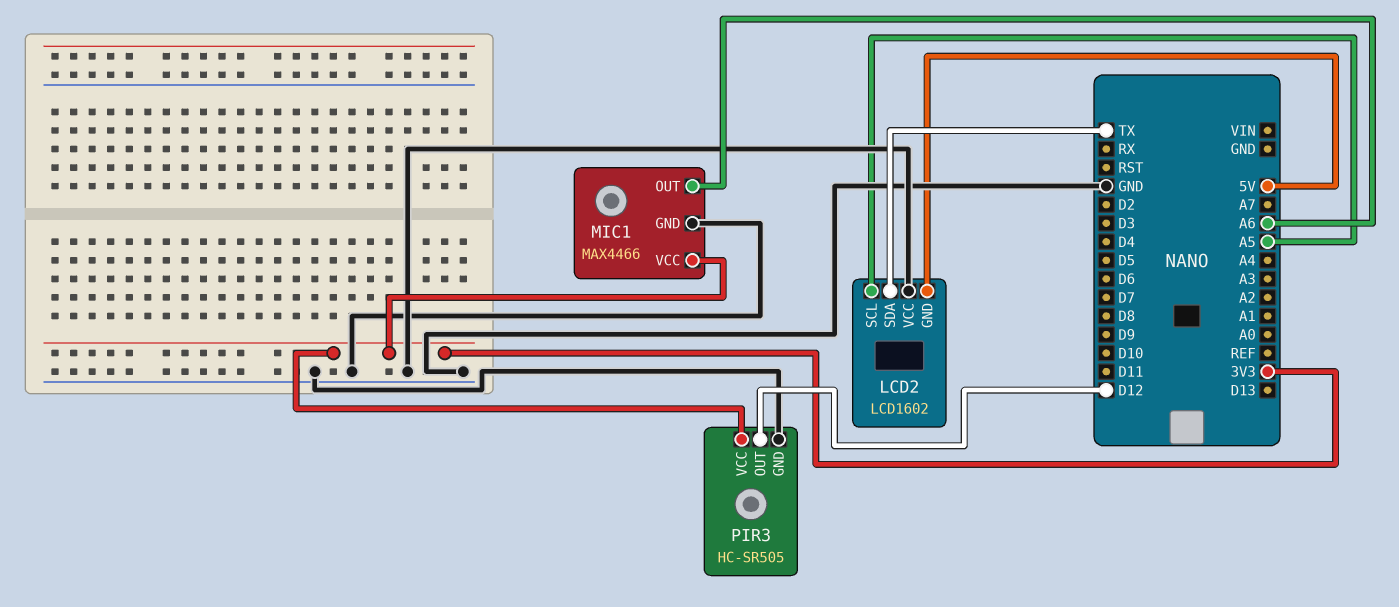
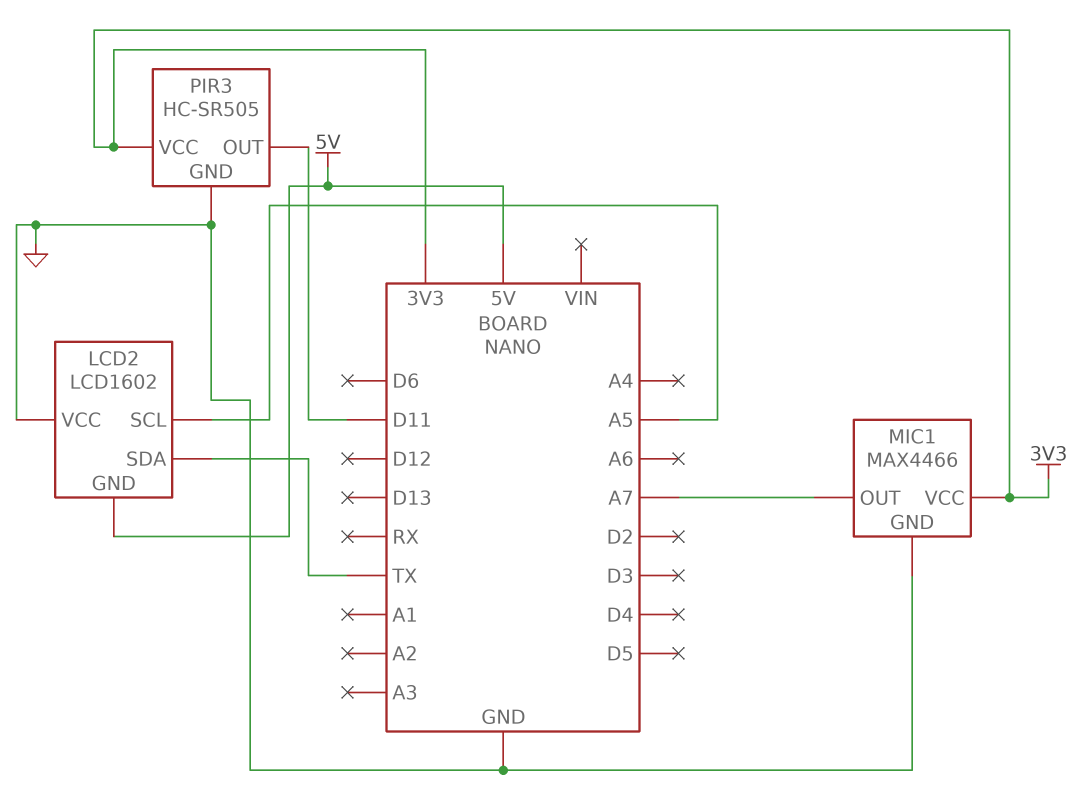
MIC1 pin OUT: A6 -> A7
PIR3 pin OUT: D12 -> D11

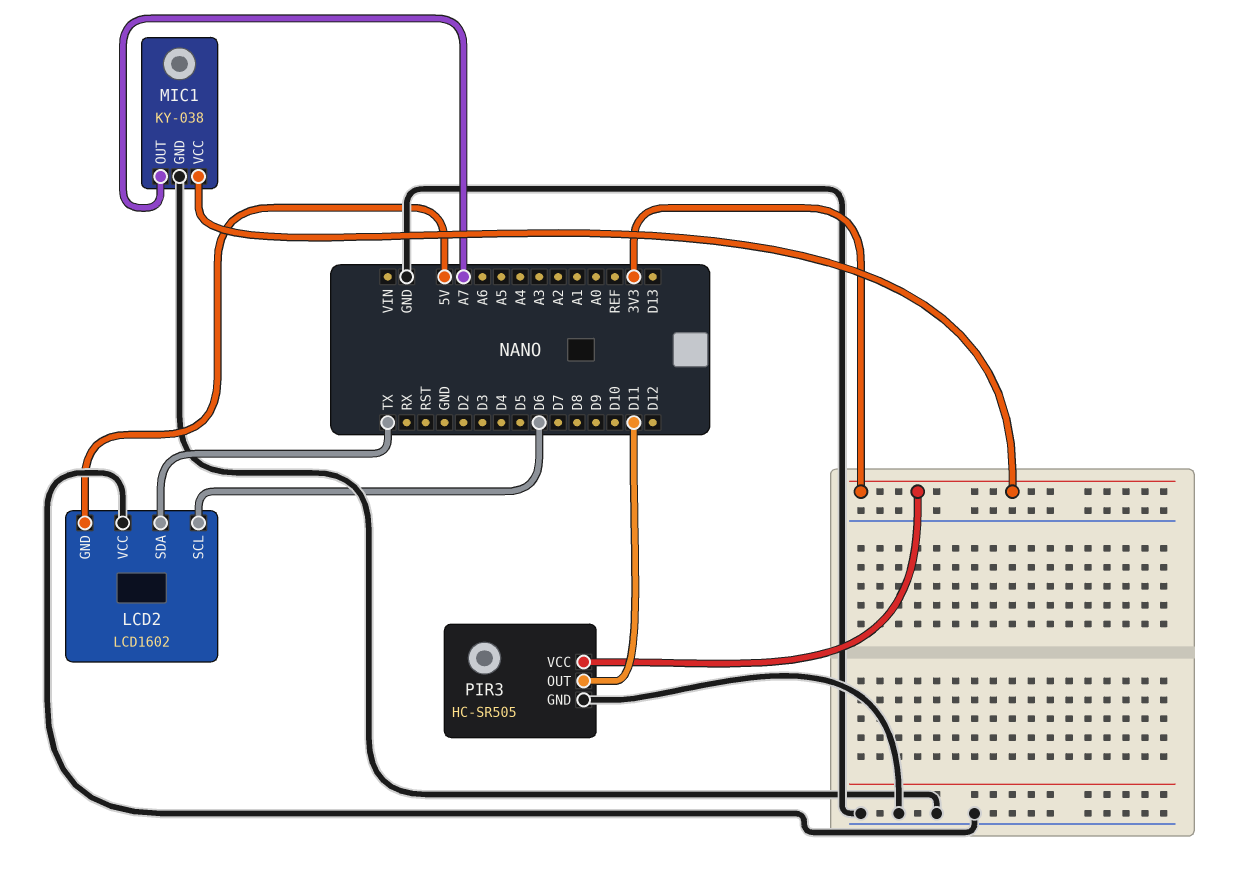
LCD2 pin SCL: A5 -> D6
MIC1: MAX4466 -> KY-038

